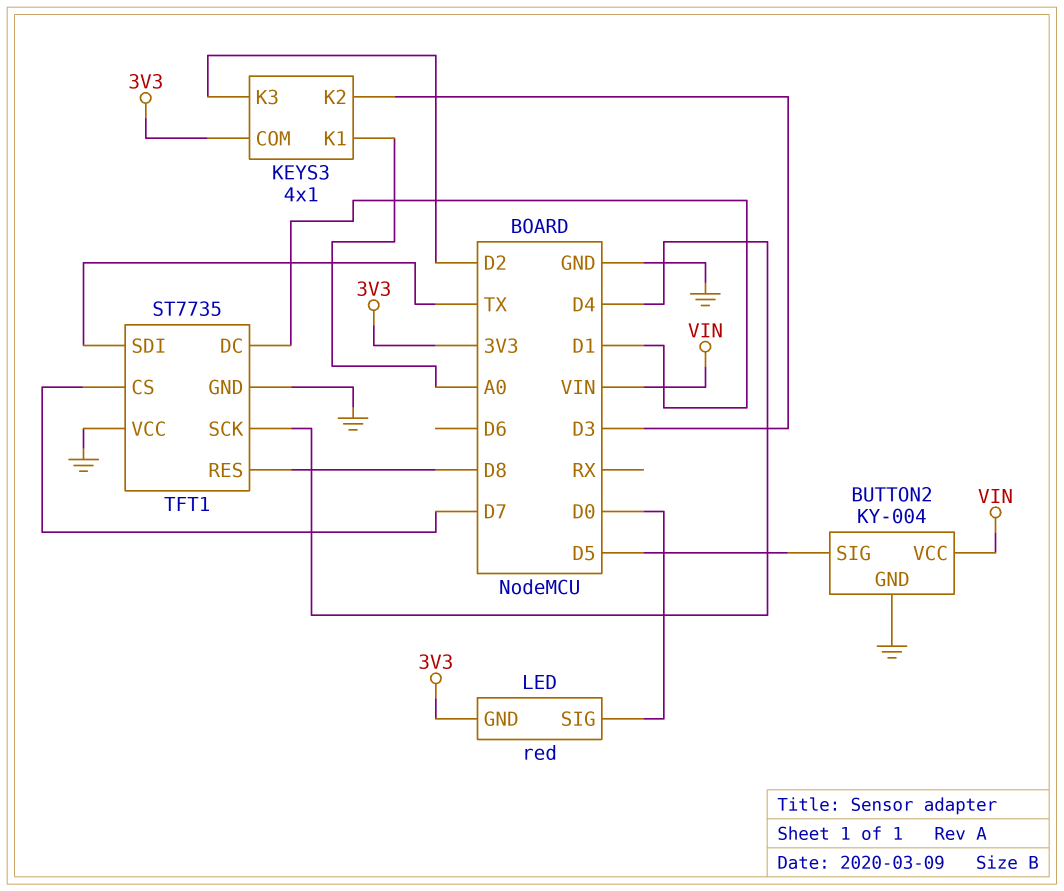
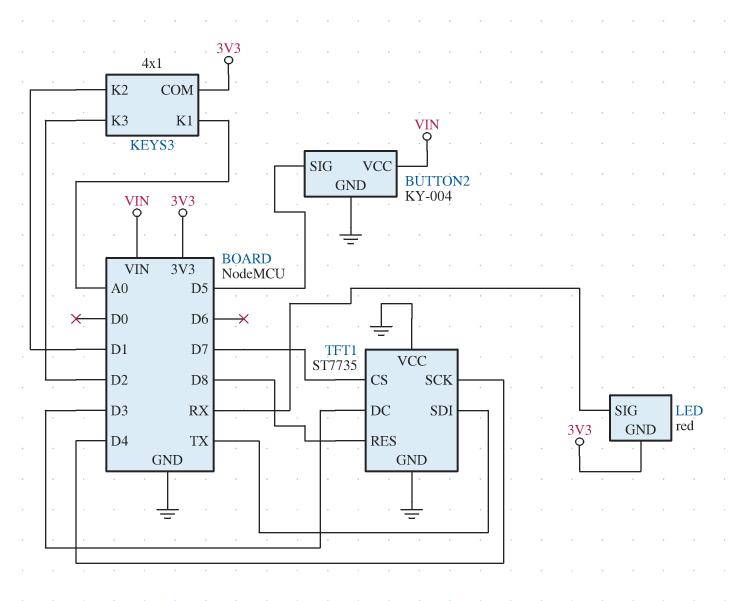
KEYS3 pin K2: D3 -> D1
LED pin SIG: D0 -> RX
TFT1 pin DC: D1 -> D3

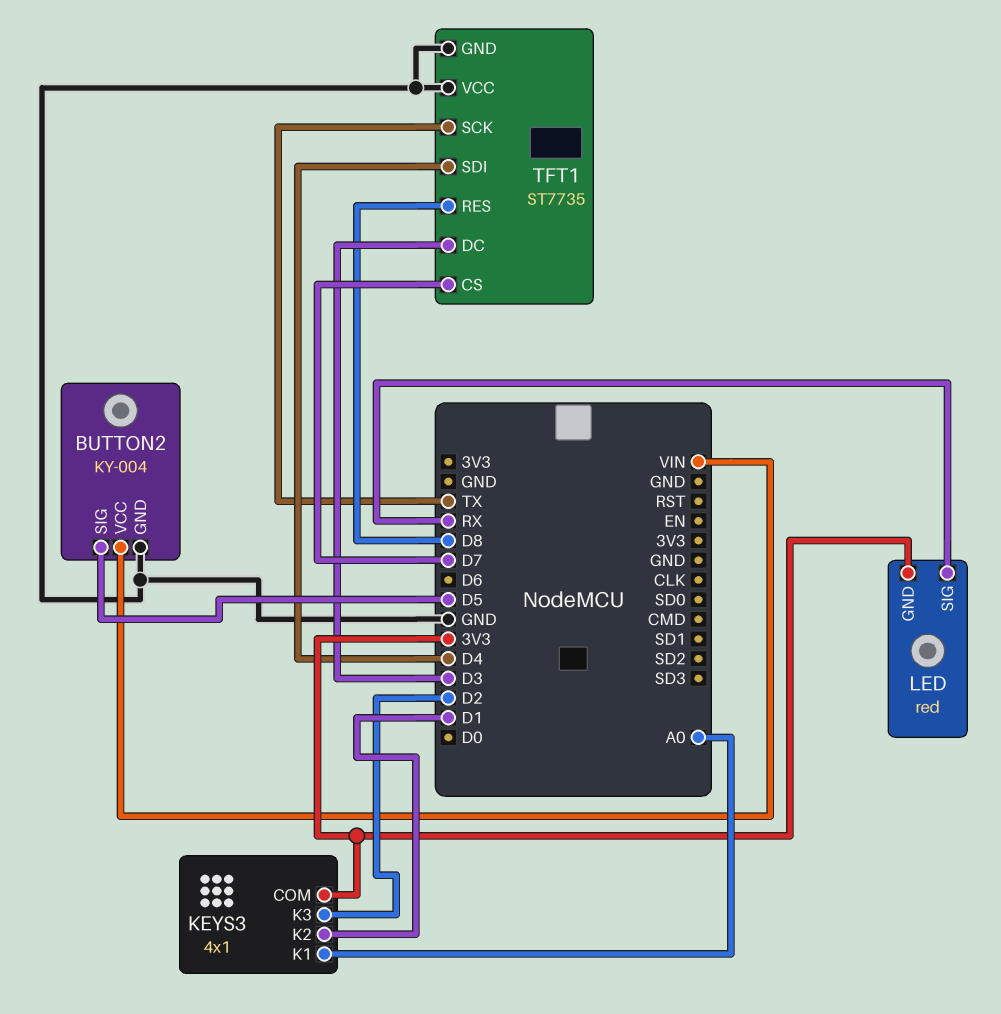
TFT1 pin SCK: D4 -> TX
TFT1 pin SDI: TX -> D4

